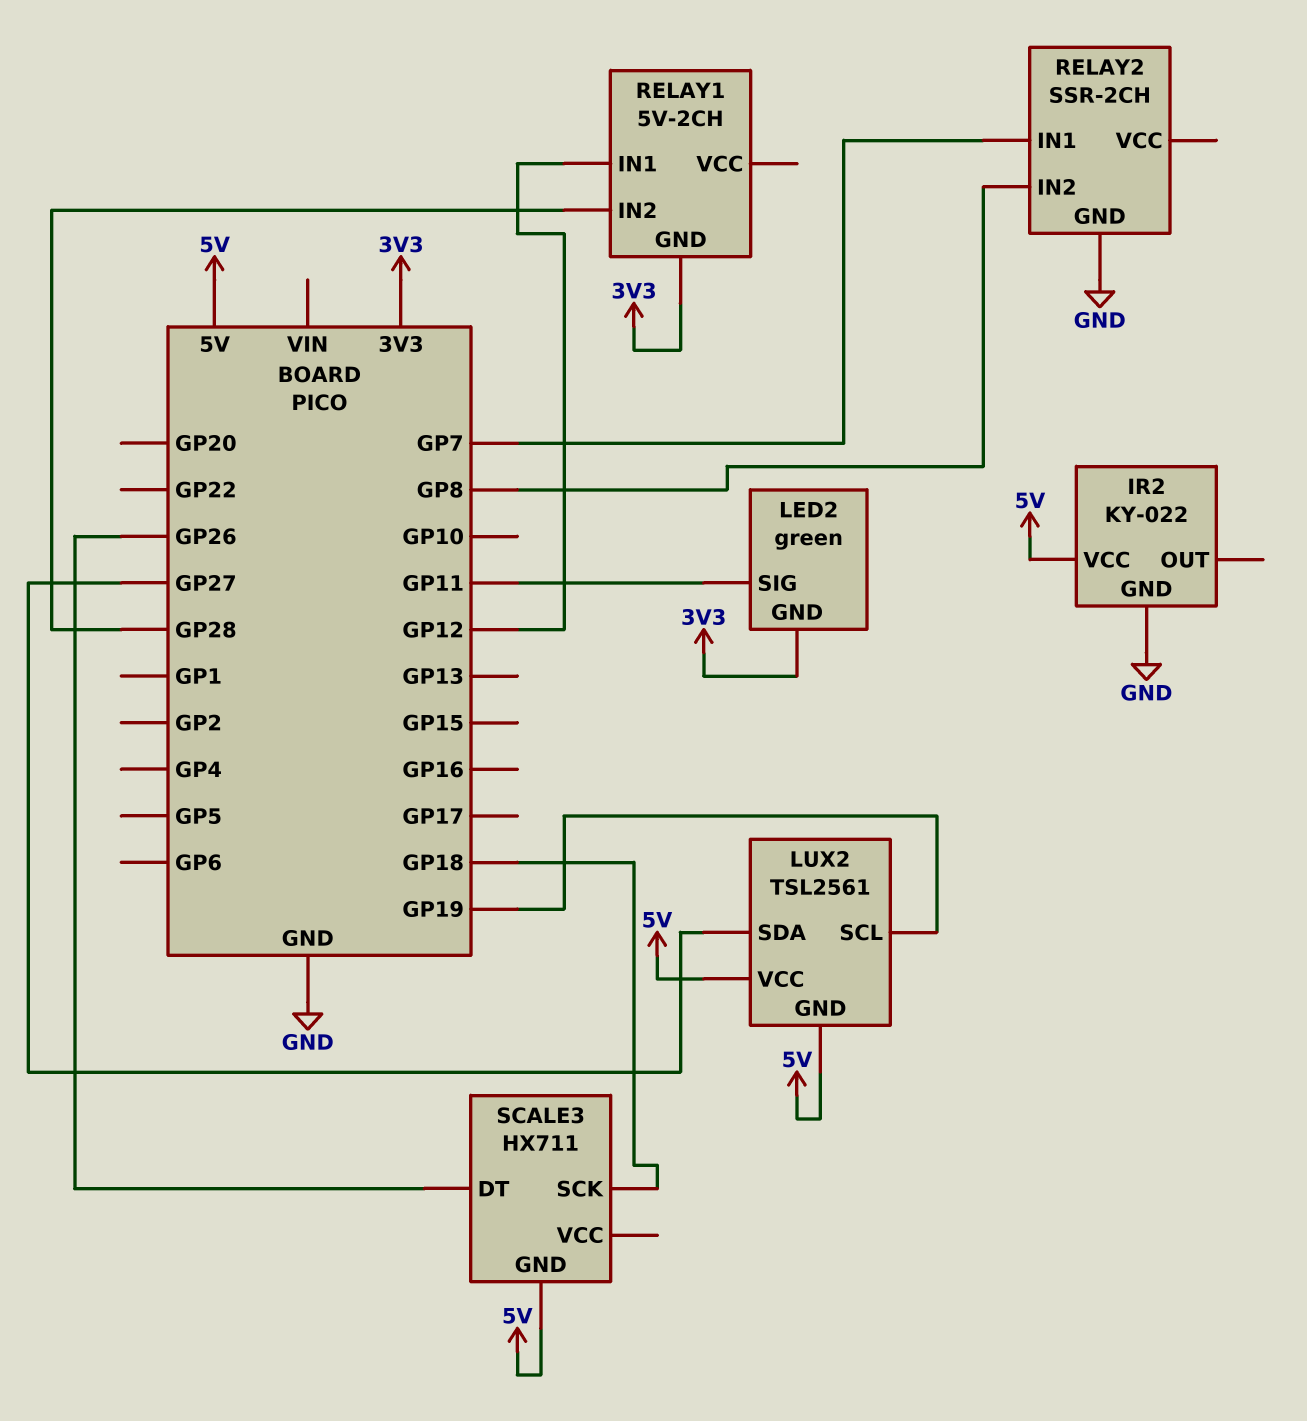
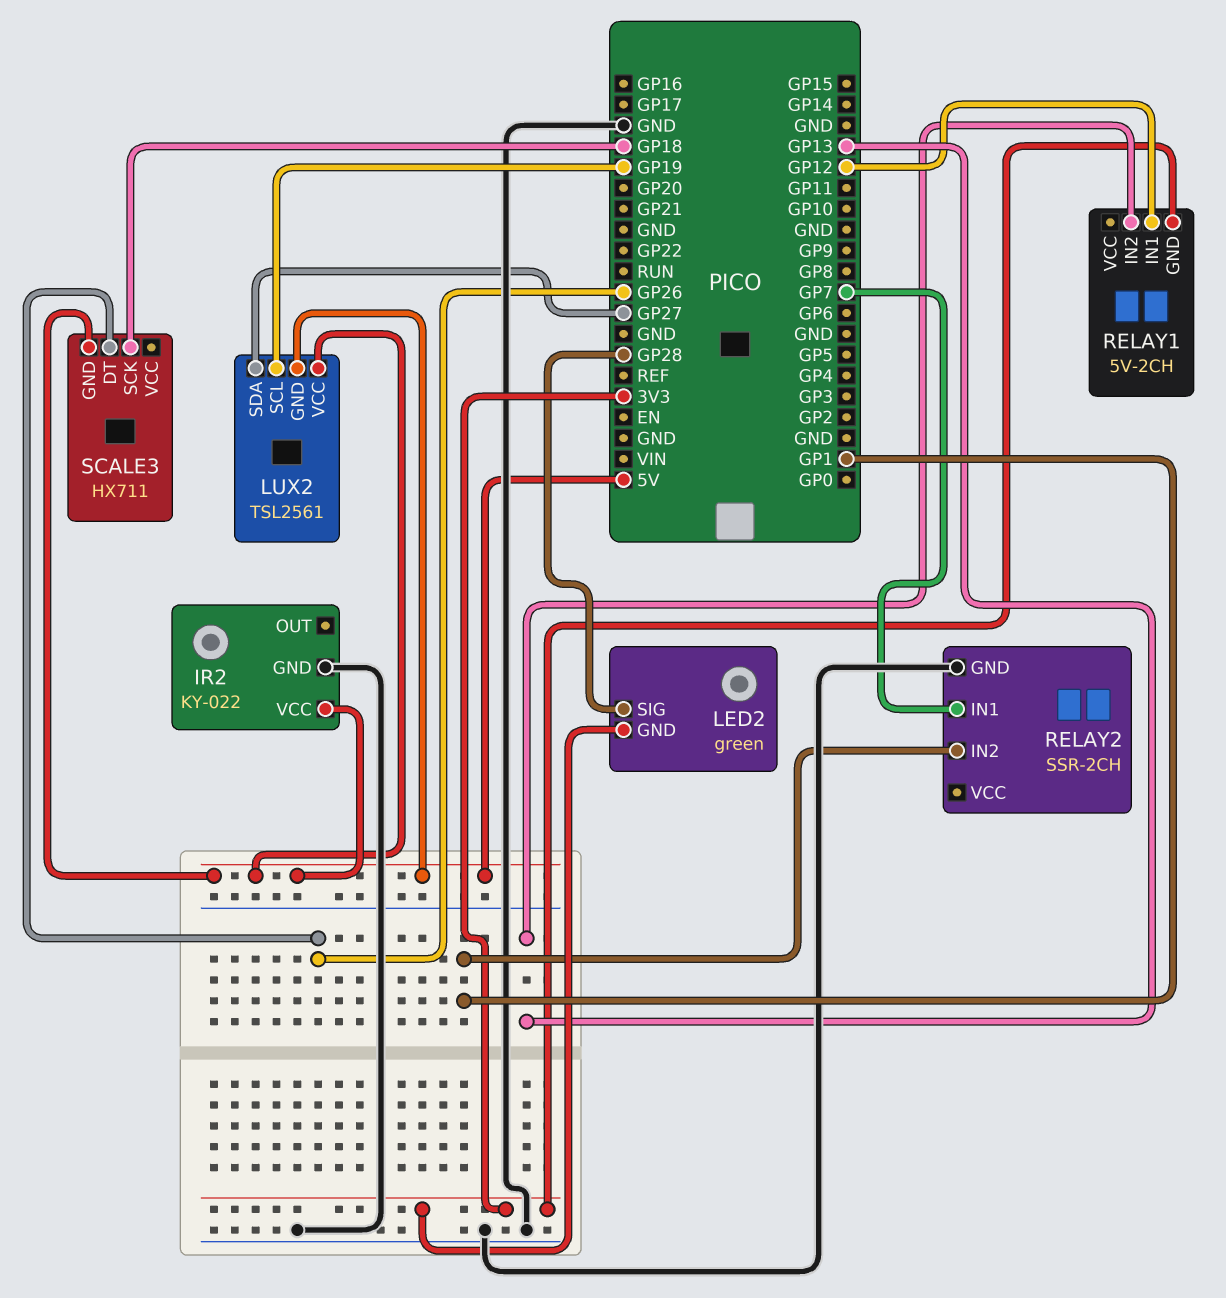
LED2 pin SIG: GP11 -> GP28
RELAY1 pin IN2: GP28 -> GP13
RELAY2 pin IN2: GP8 -> GP1

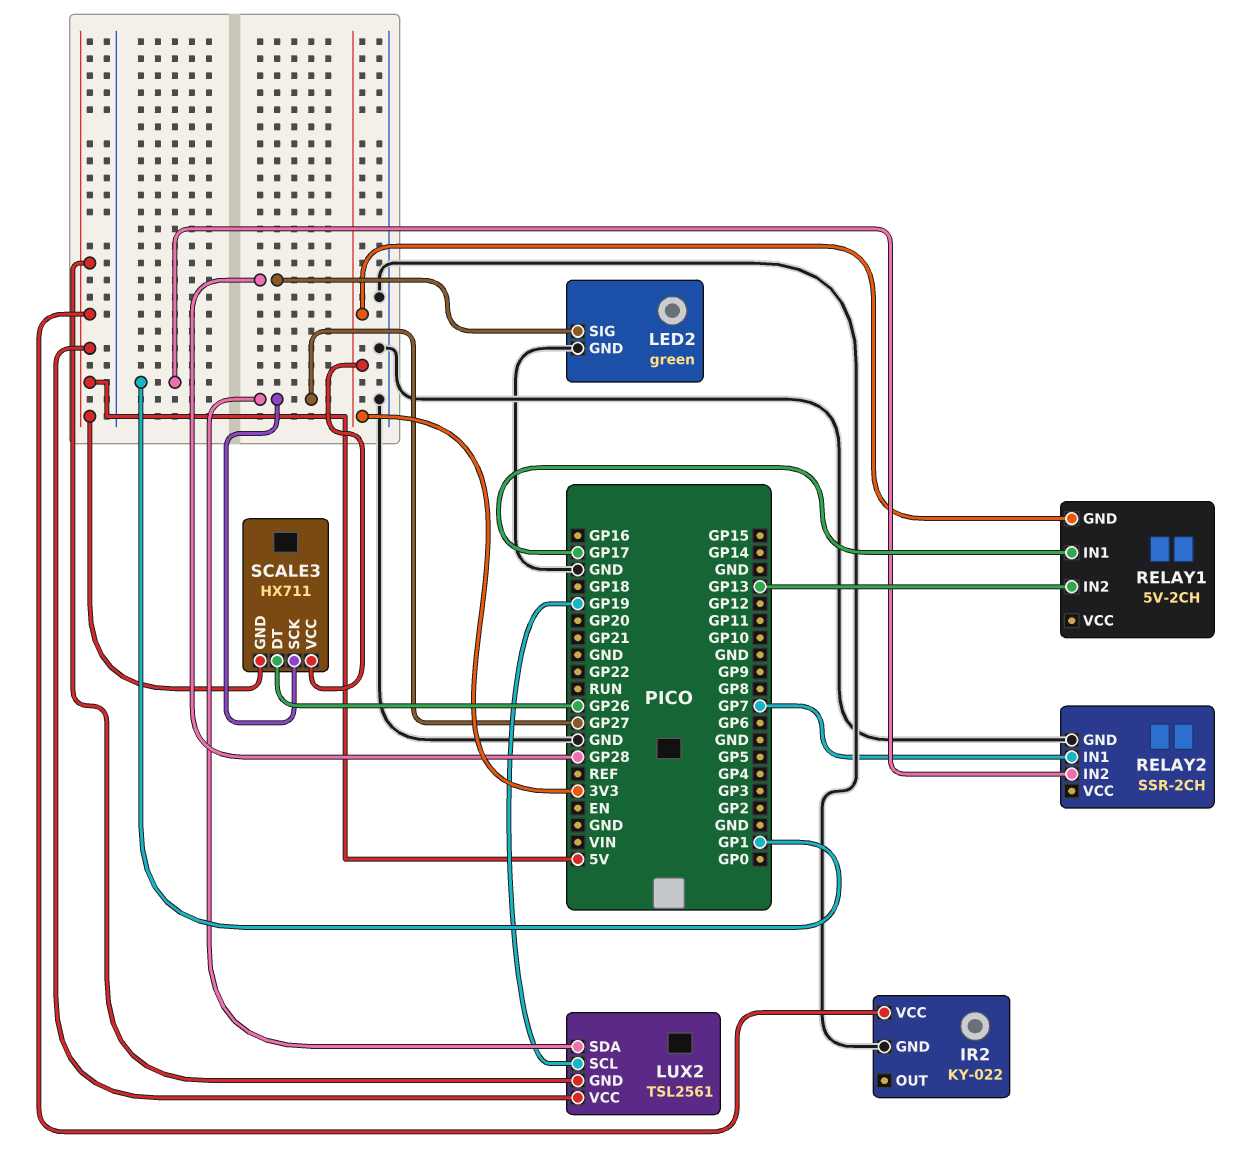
LED2 pin GND: 3V3 -> GND
RELAY1 pin IN1: GP12 -> GP17
SCALE3 pin SCK: GP18 -> GP27
SCALE3 pin VCC: none -> 3V3

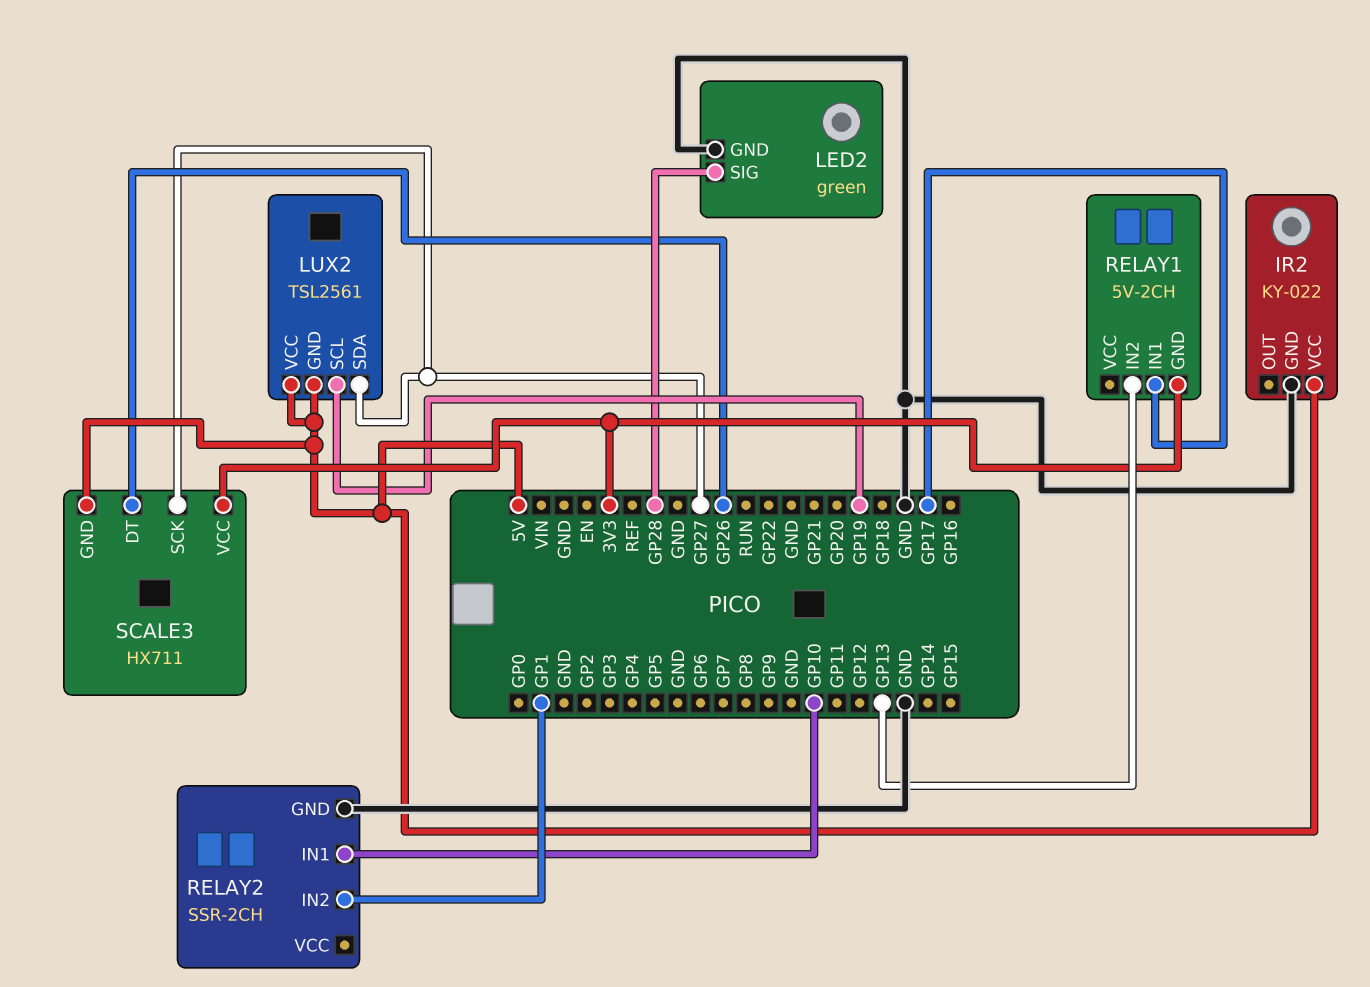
RELAY2 pin IN1: GP7 -> GP10

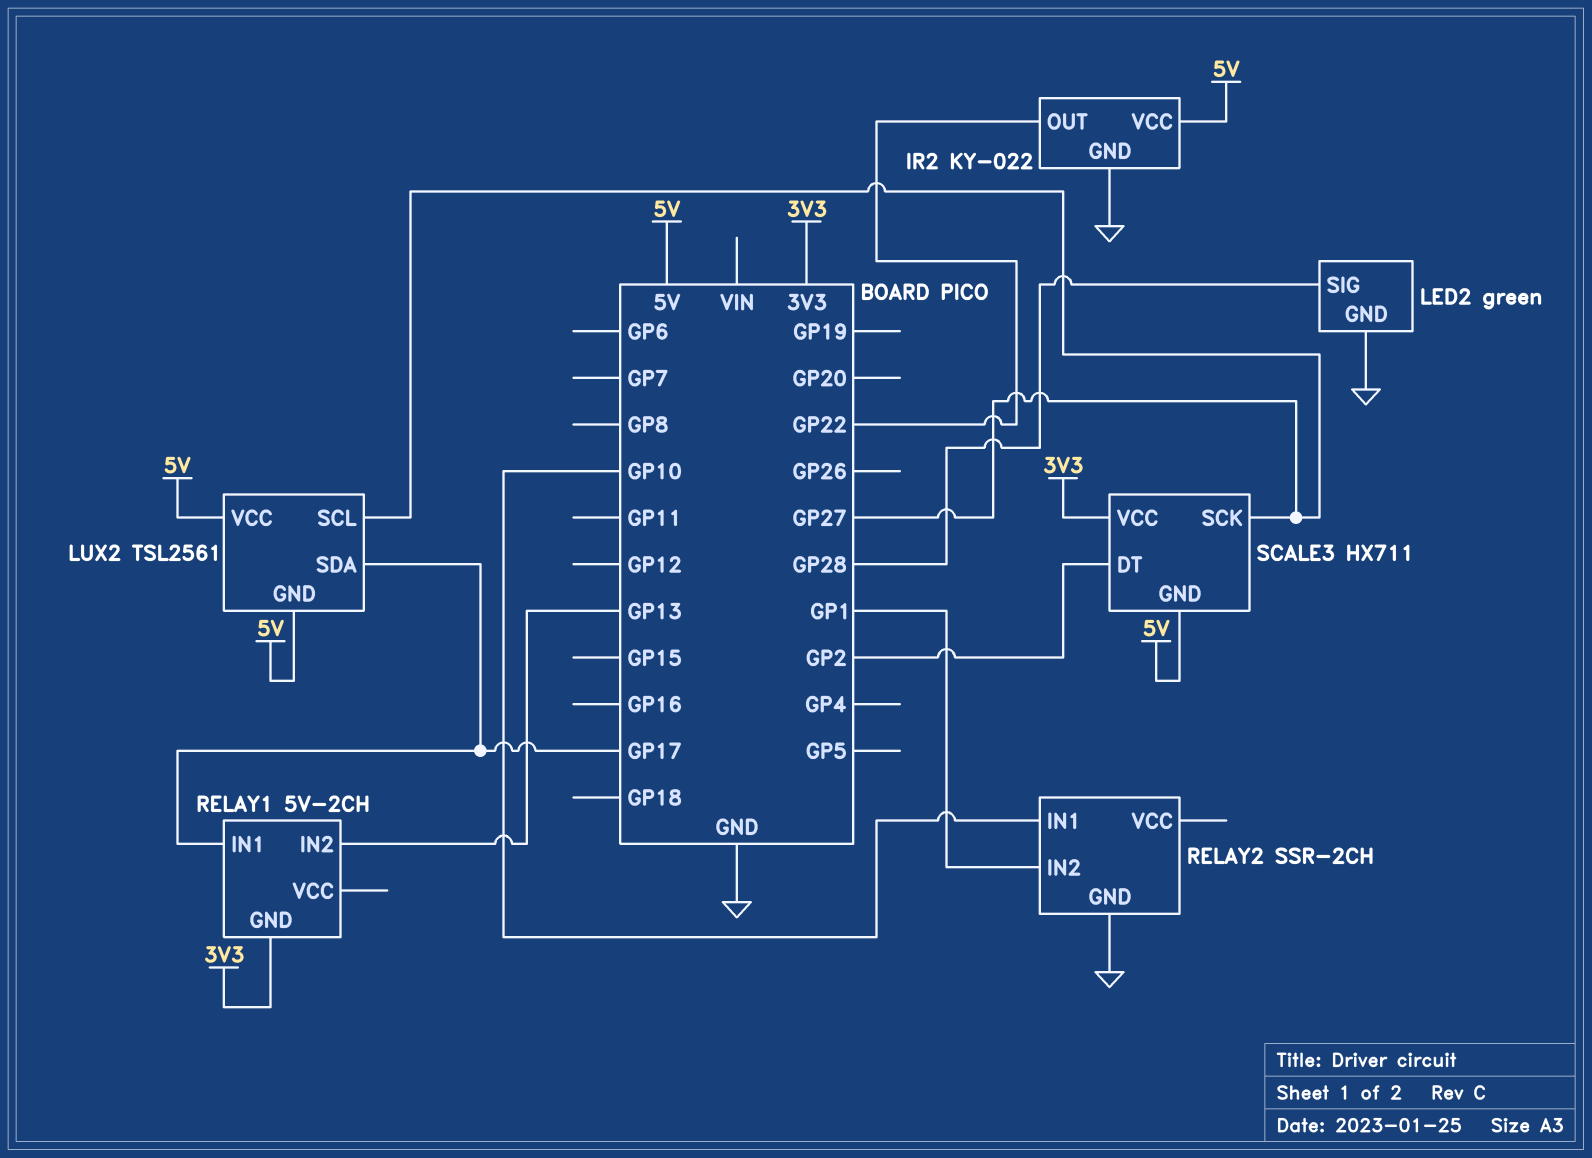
IR2 pin OUT: none -> GP22
LUX2 pin SCL: GP19 -> GP27
LUX2 pin SDA: GP27 -> GP17
SCALE3 pin DT: GP26 -> GP2

